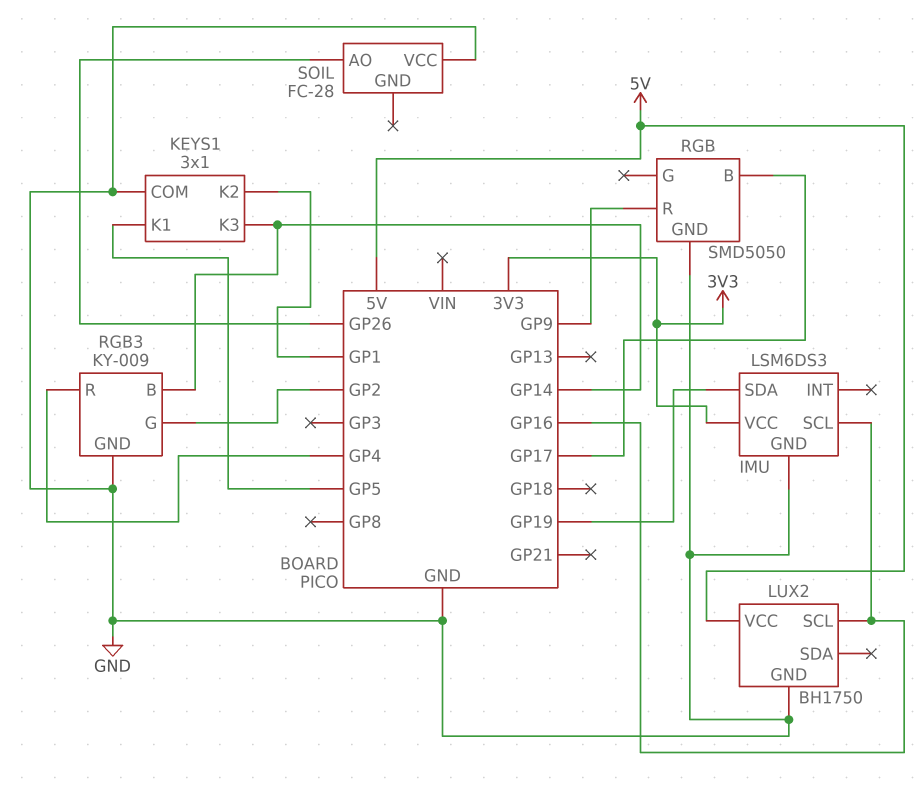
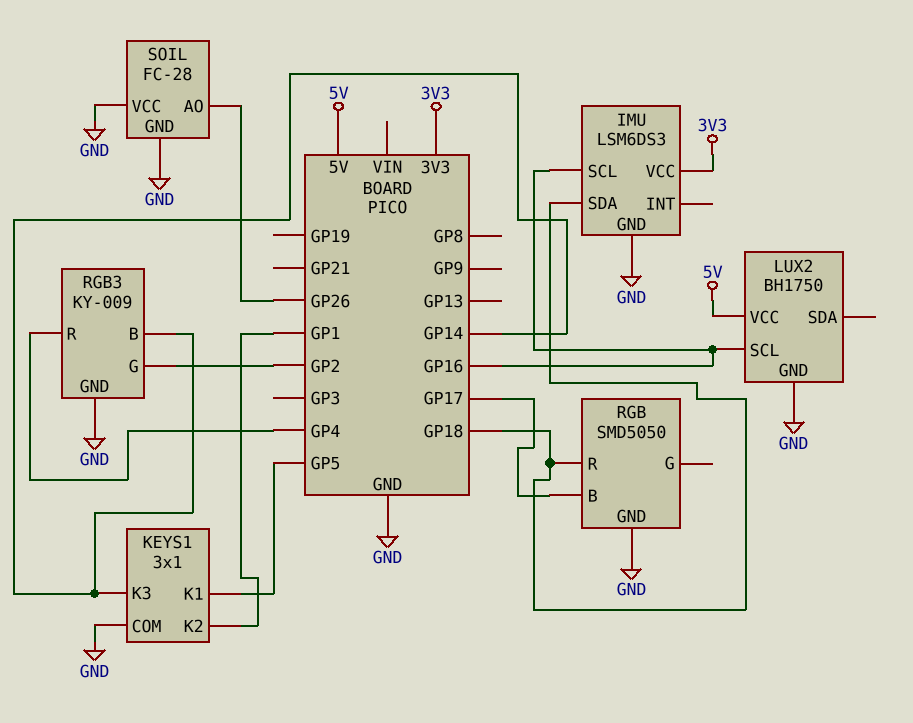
IMU pin SDA: GP19 -> GP18
RGB pin R: GP9 -> GP18
SOIL pin GND: none -> GND

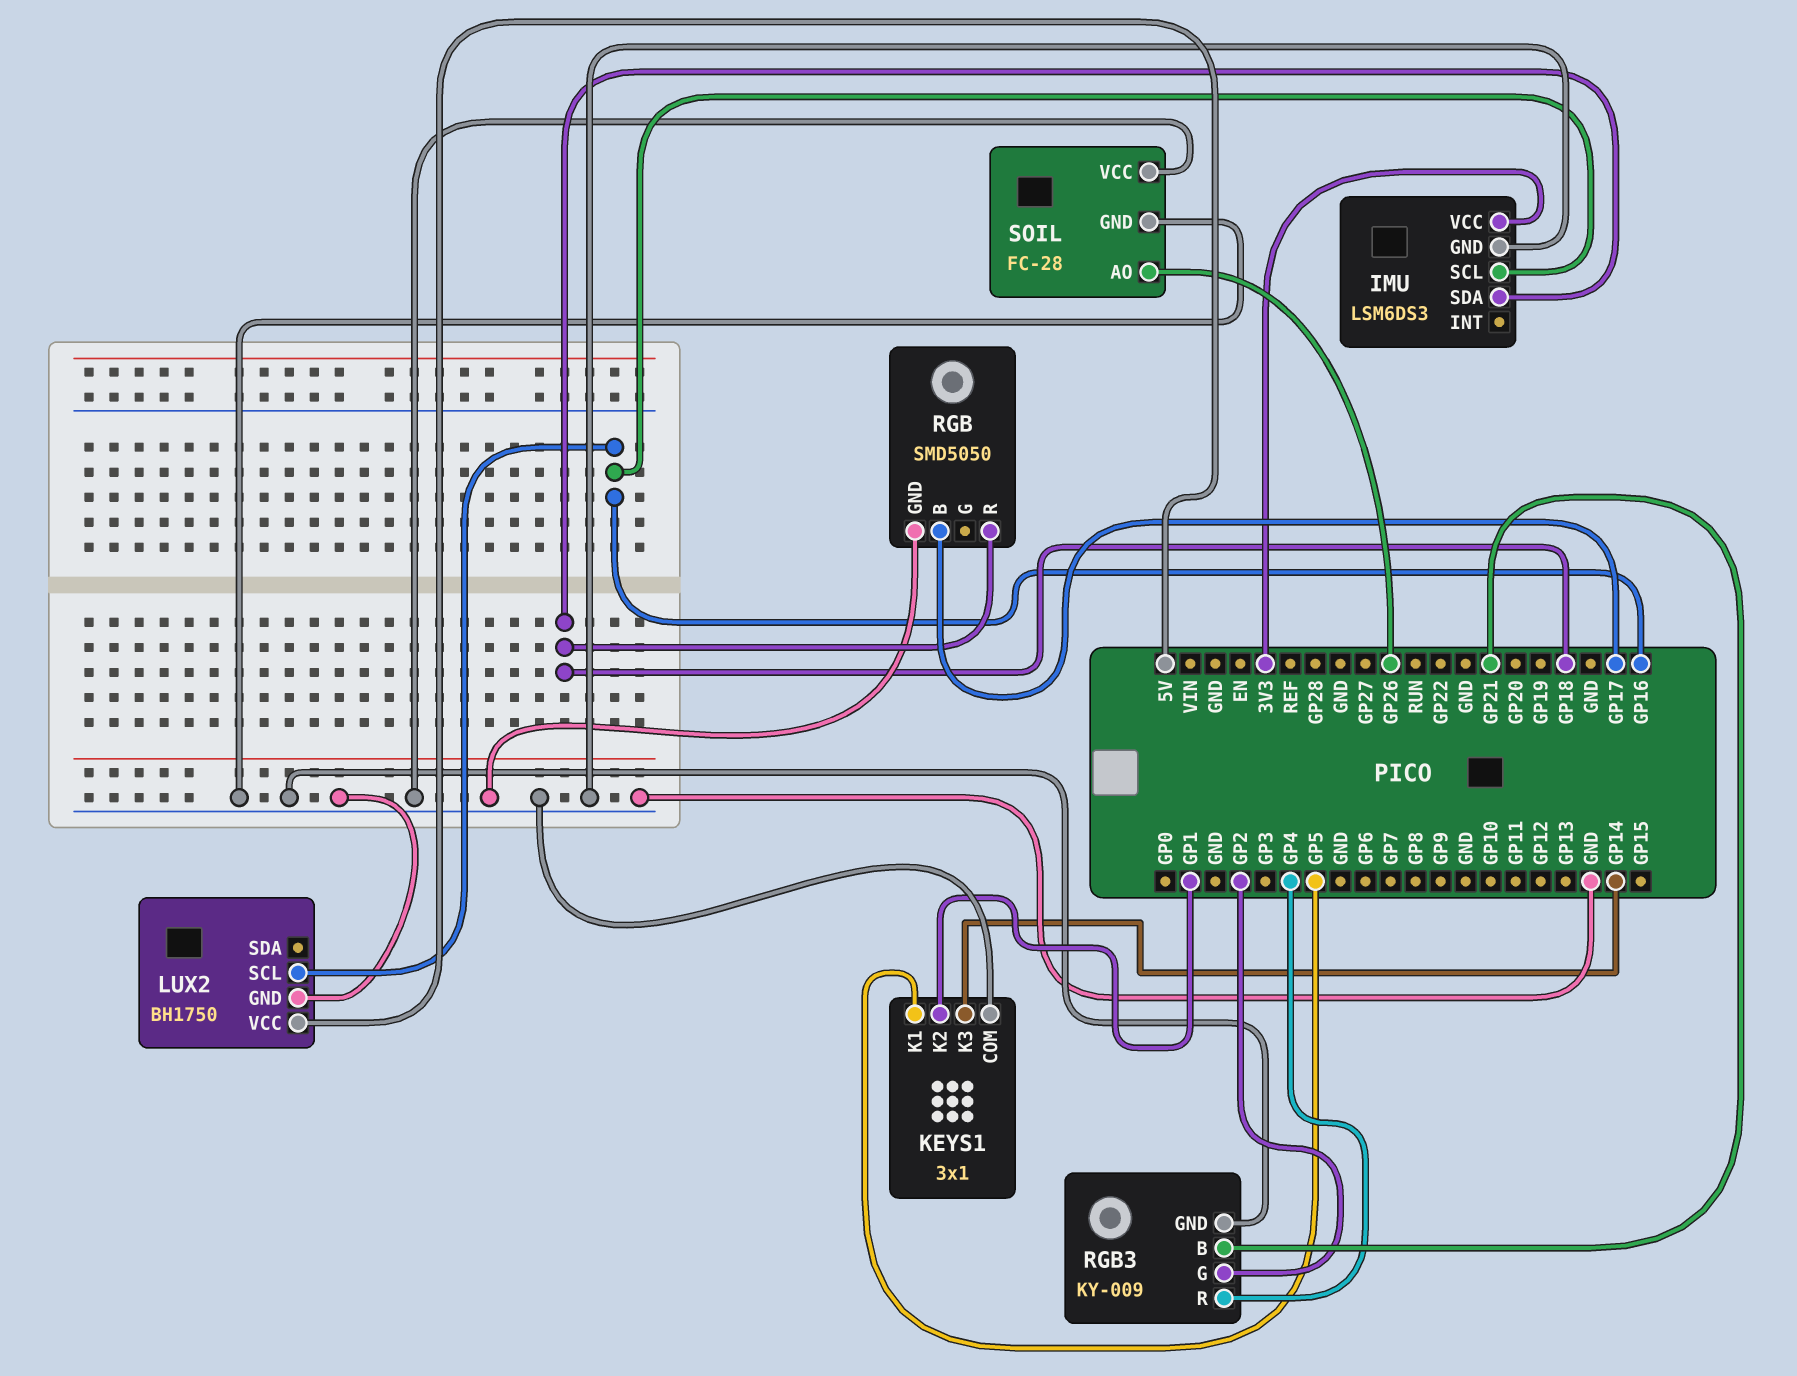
RGB3 pin B: GP14 -> GP21

